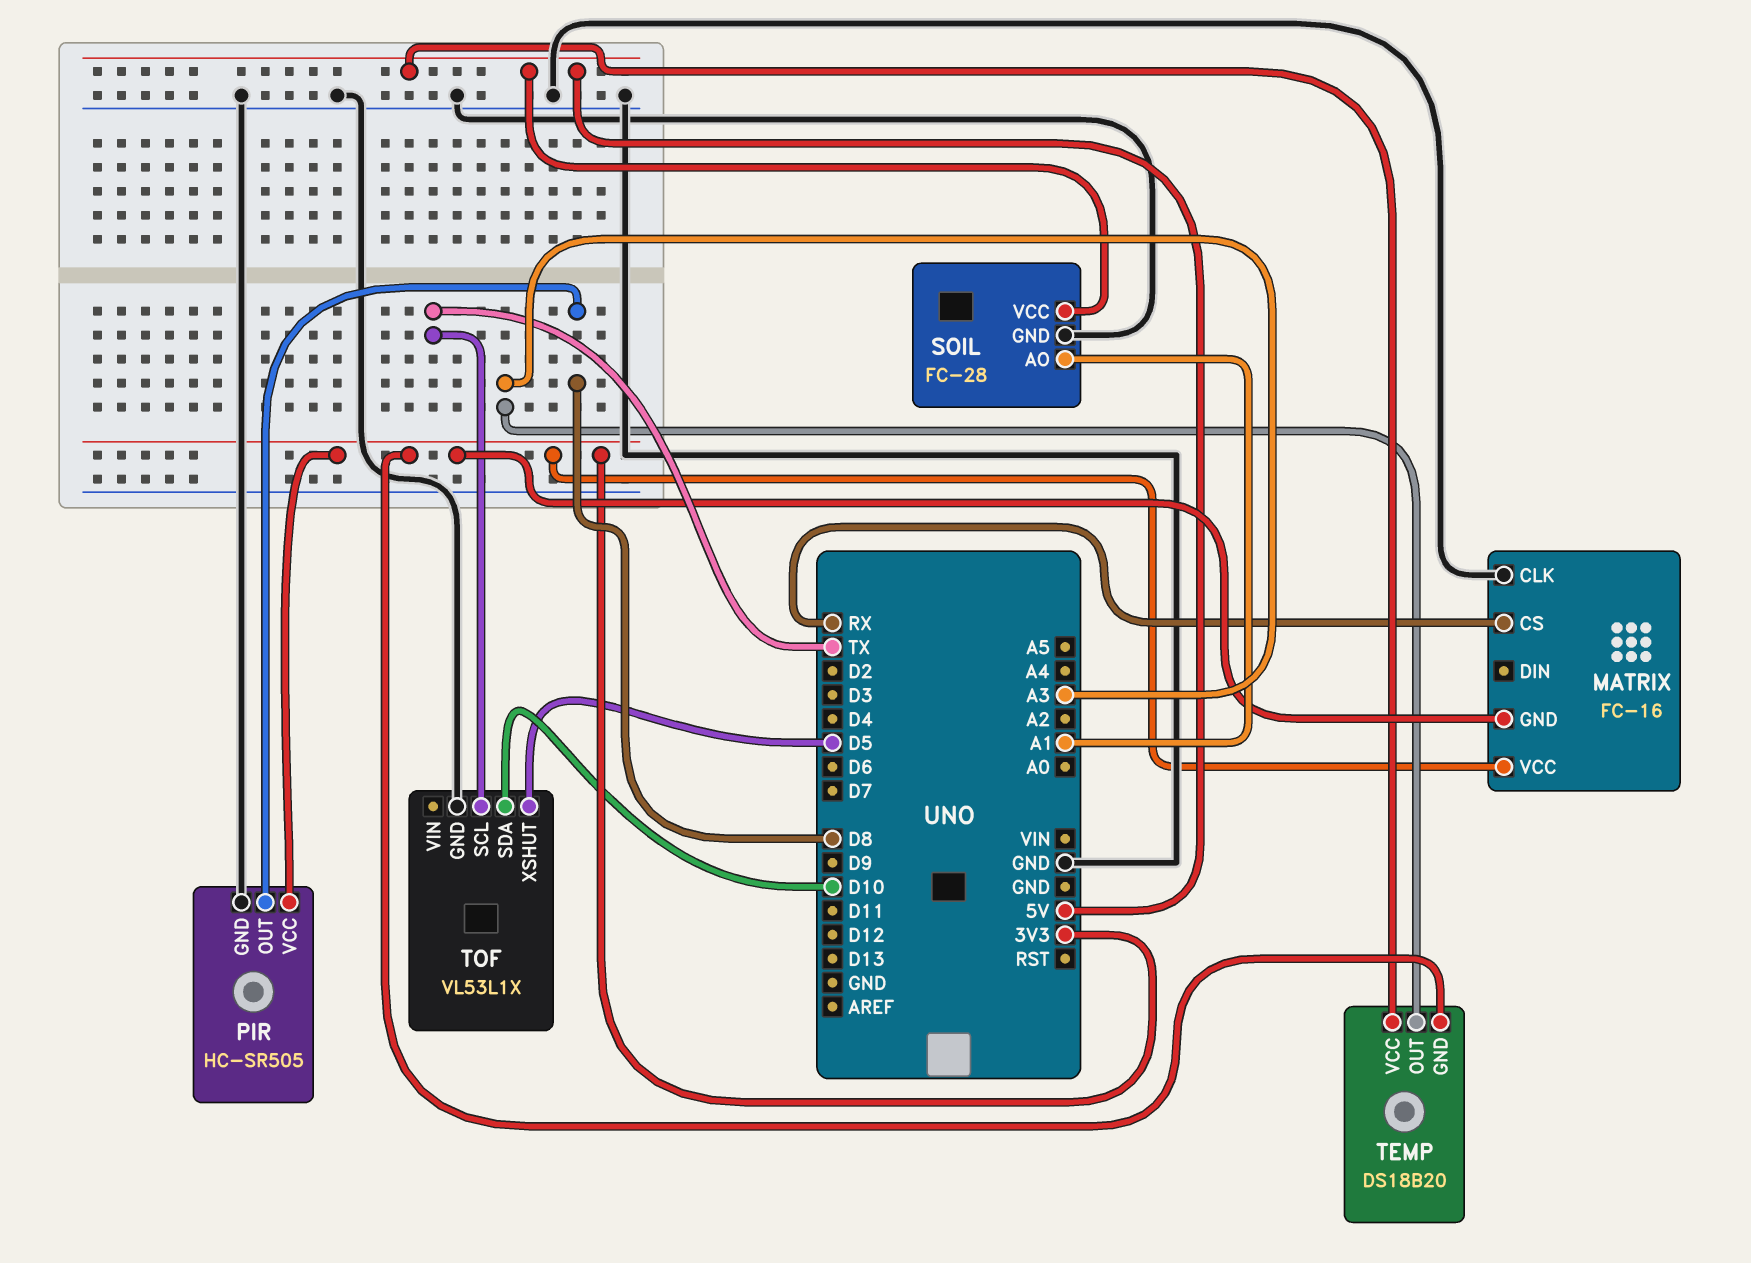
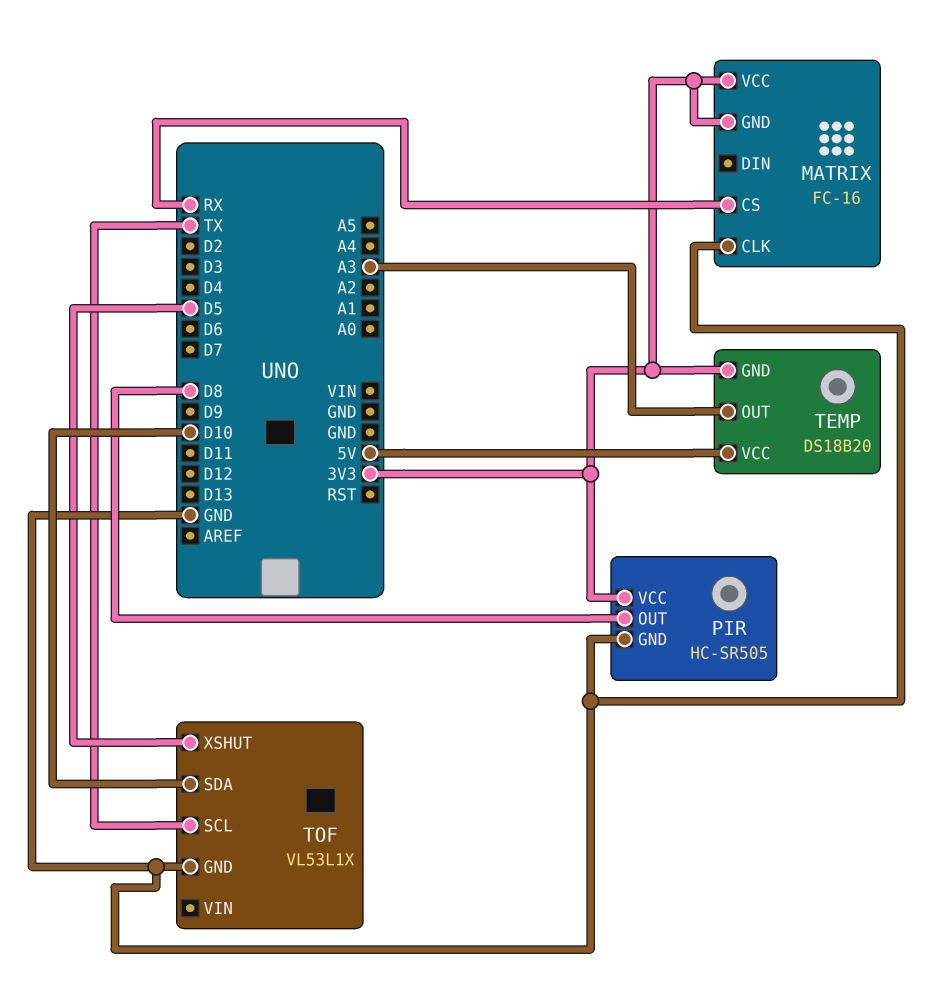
SOIL: FC-28 -> none
SOIL pin AO: A1 -> none
SOIL pin GND: GND -> none
SOIL pin VCC: 5V -> none

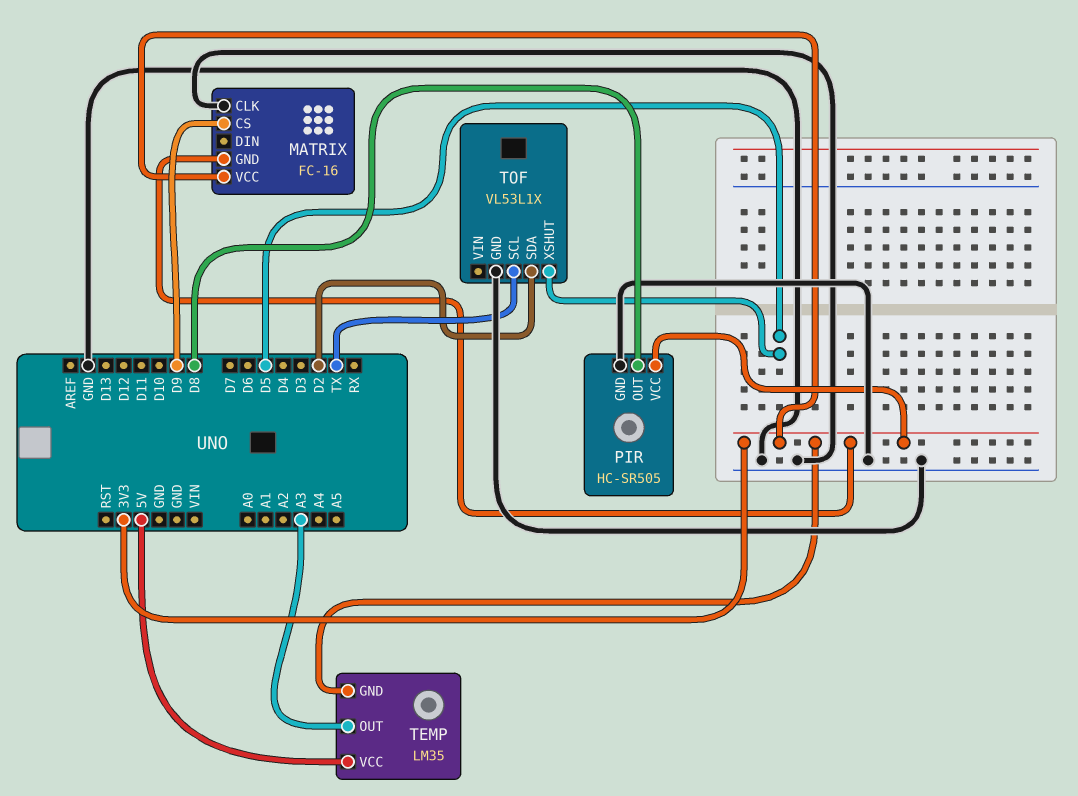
MATRIX pin CS: RX -> D9
TEMP: DS18B20 -> LM35
TOF pin SDA: D10 -> D2

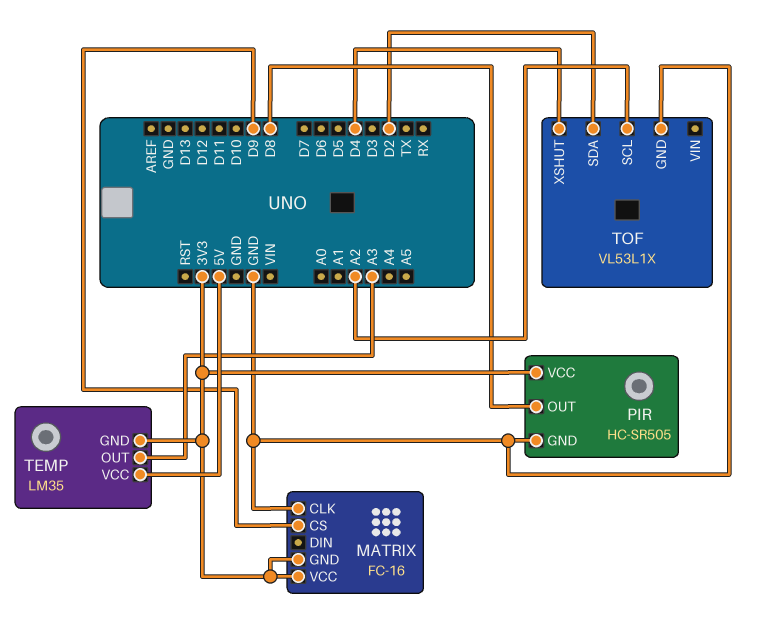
TOF pin SCL: TX -> A2
TOF pin XSHUT: D5 -> D4

